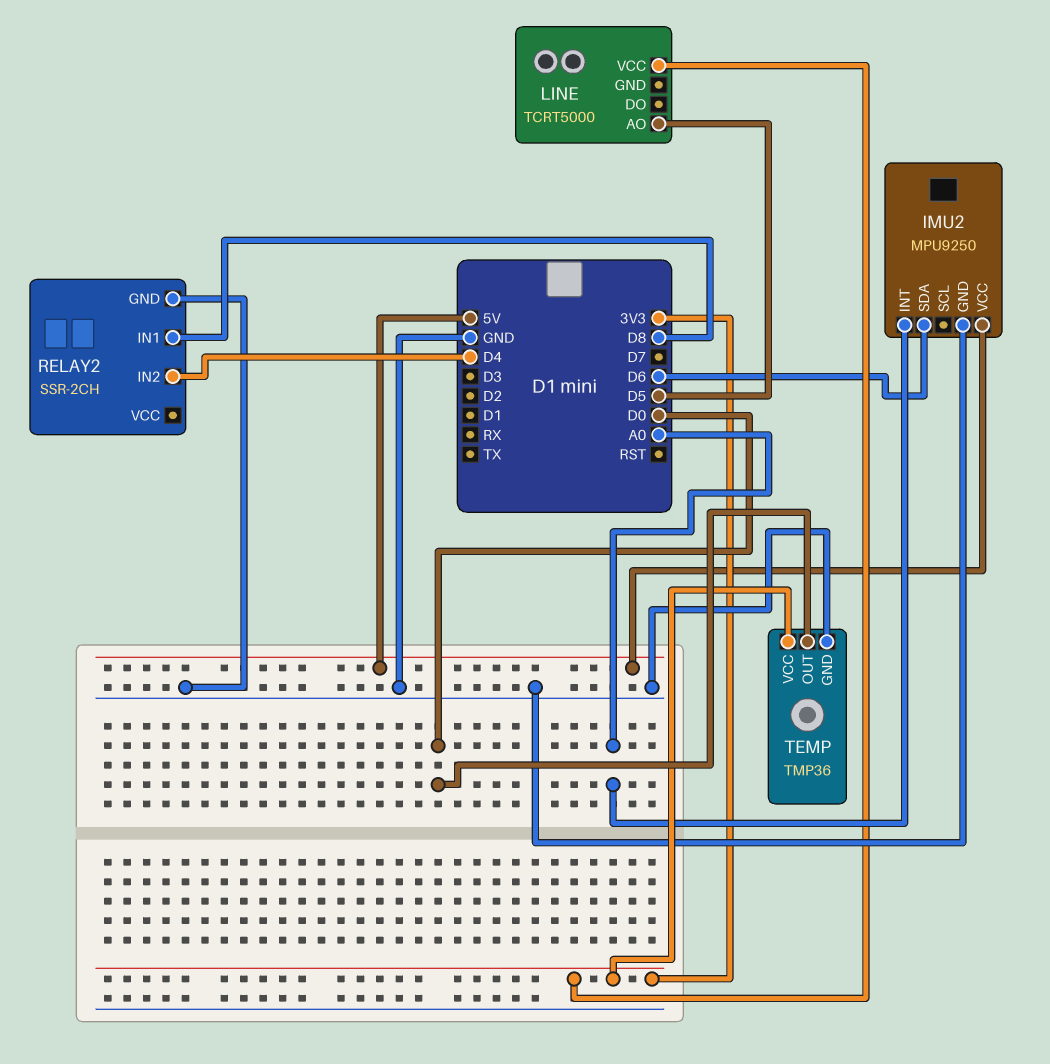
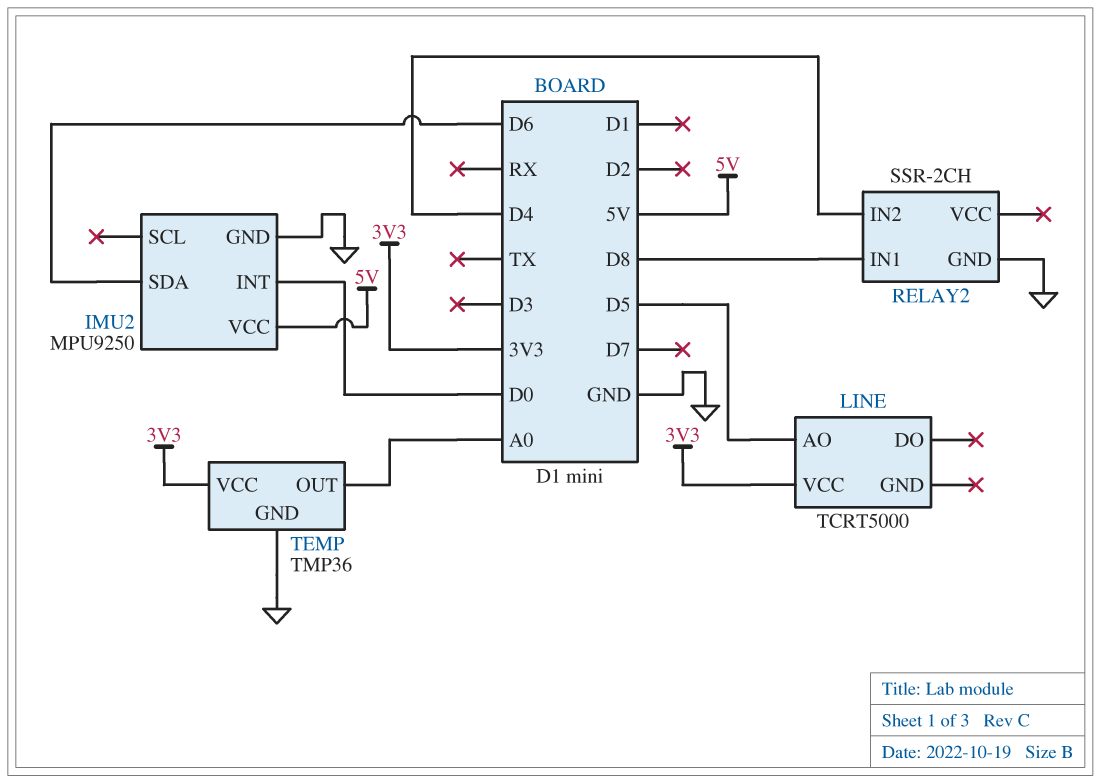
IMU2 pin INT: A0 -> D0
TEMP pin OUT: D0 -> A0

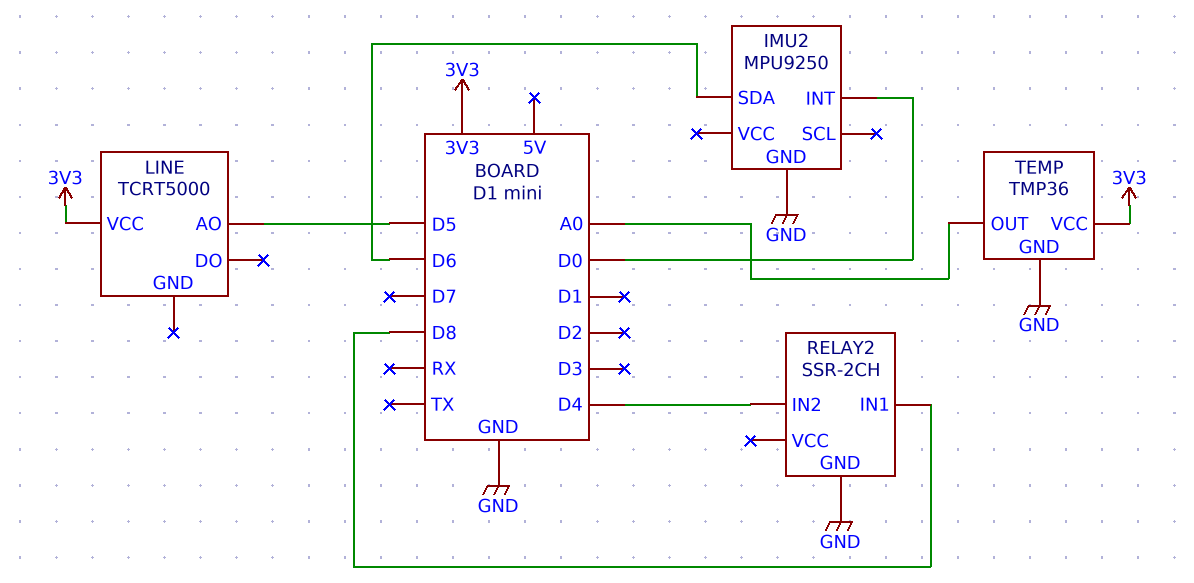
IMU2 pin VCC: 5V -> none

